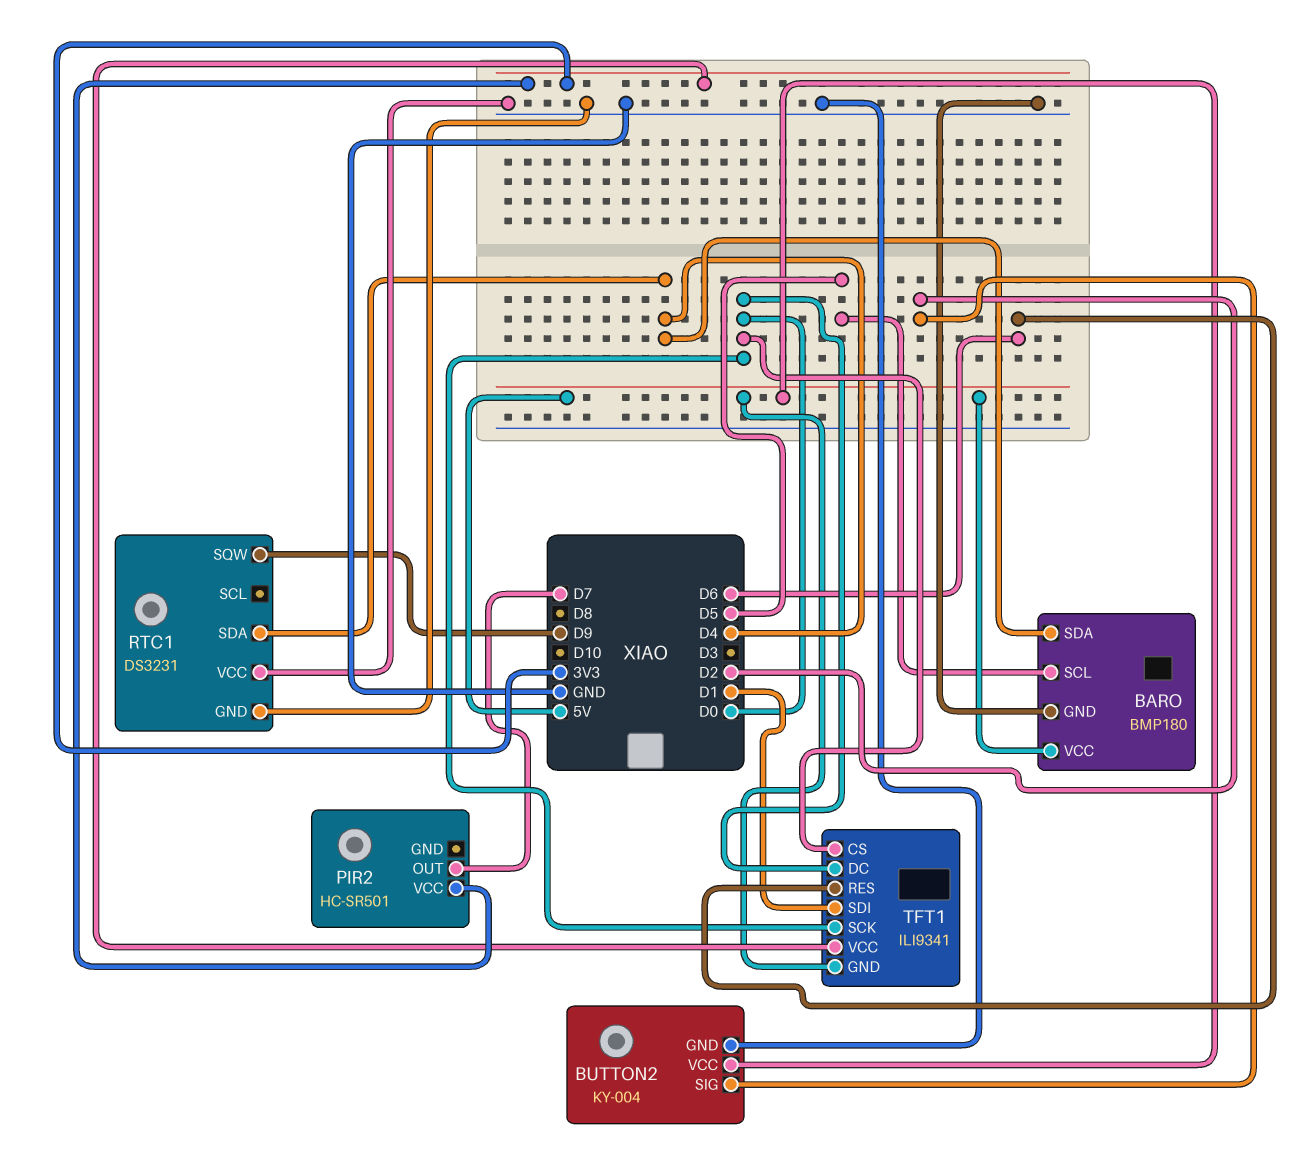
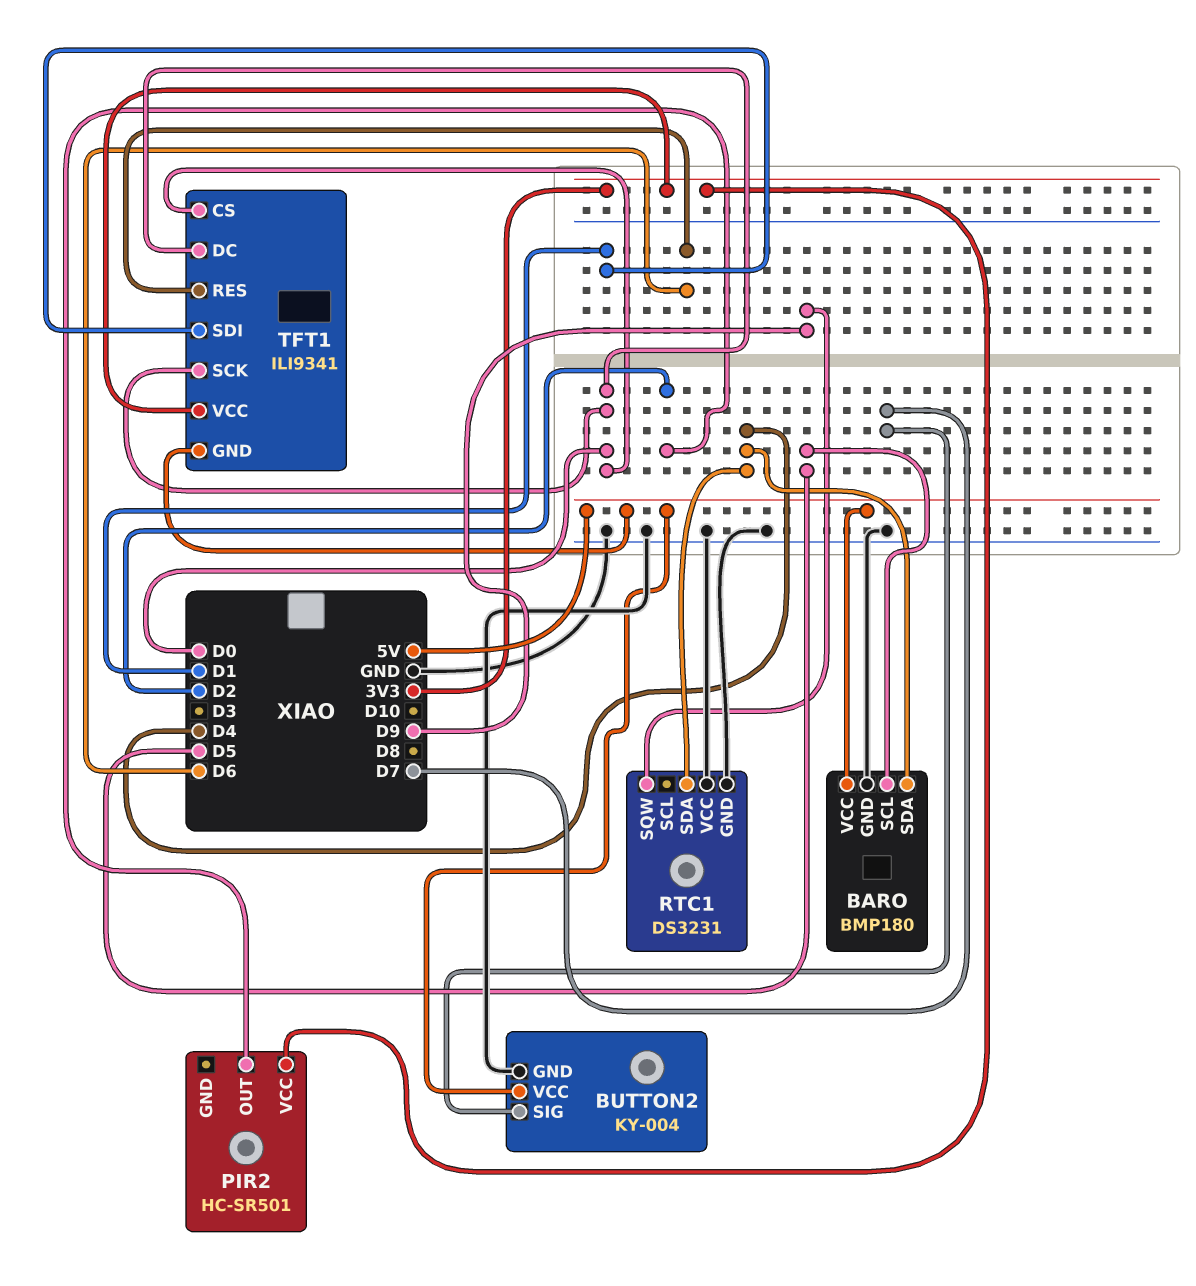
BUTTON2 pin SIG: D2 -> D7
PIR2 pin OUT: D7 -> D2

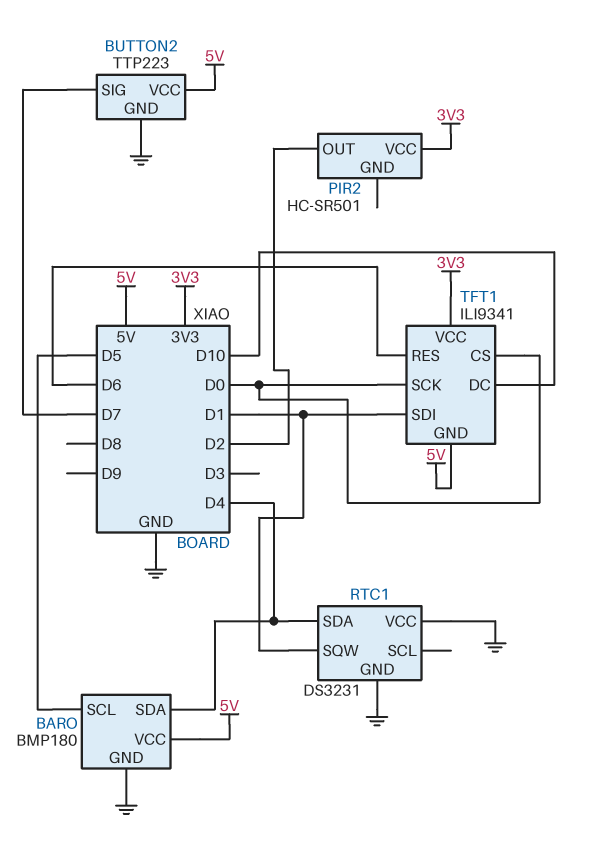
BUTTON2: KY-004 -> TTP223
RTC1 pin SQW: D9 -> D1
TFT1 pin DC: D0 -> D10

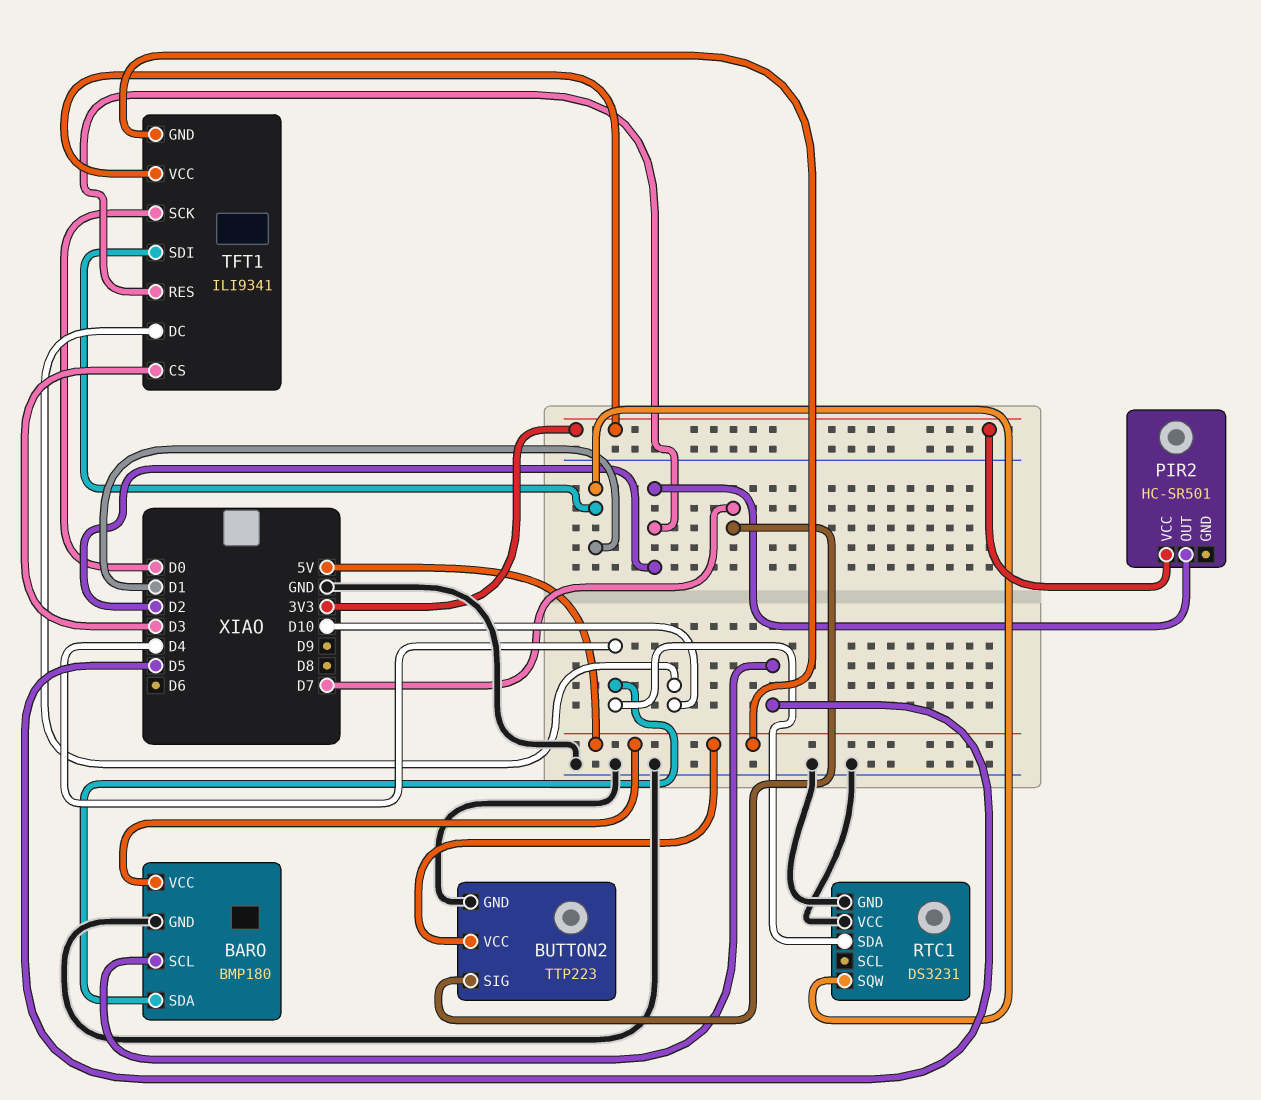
TFT1 pin CS: D0 -> D3
TFT1 pin RES: D6 -> D2

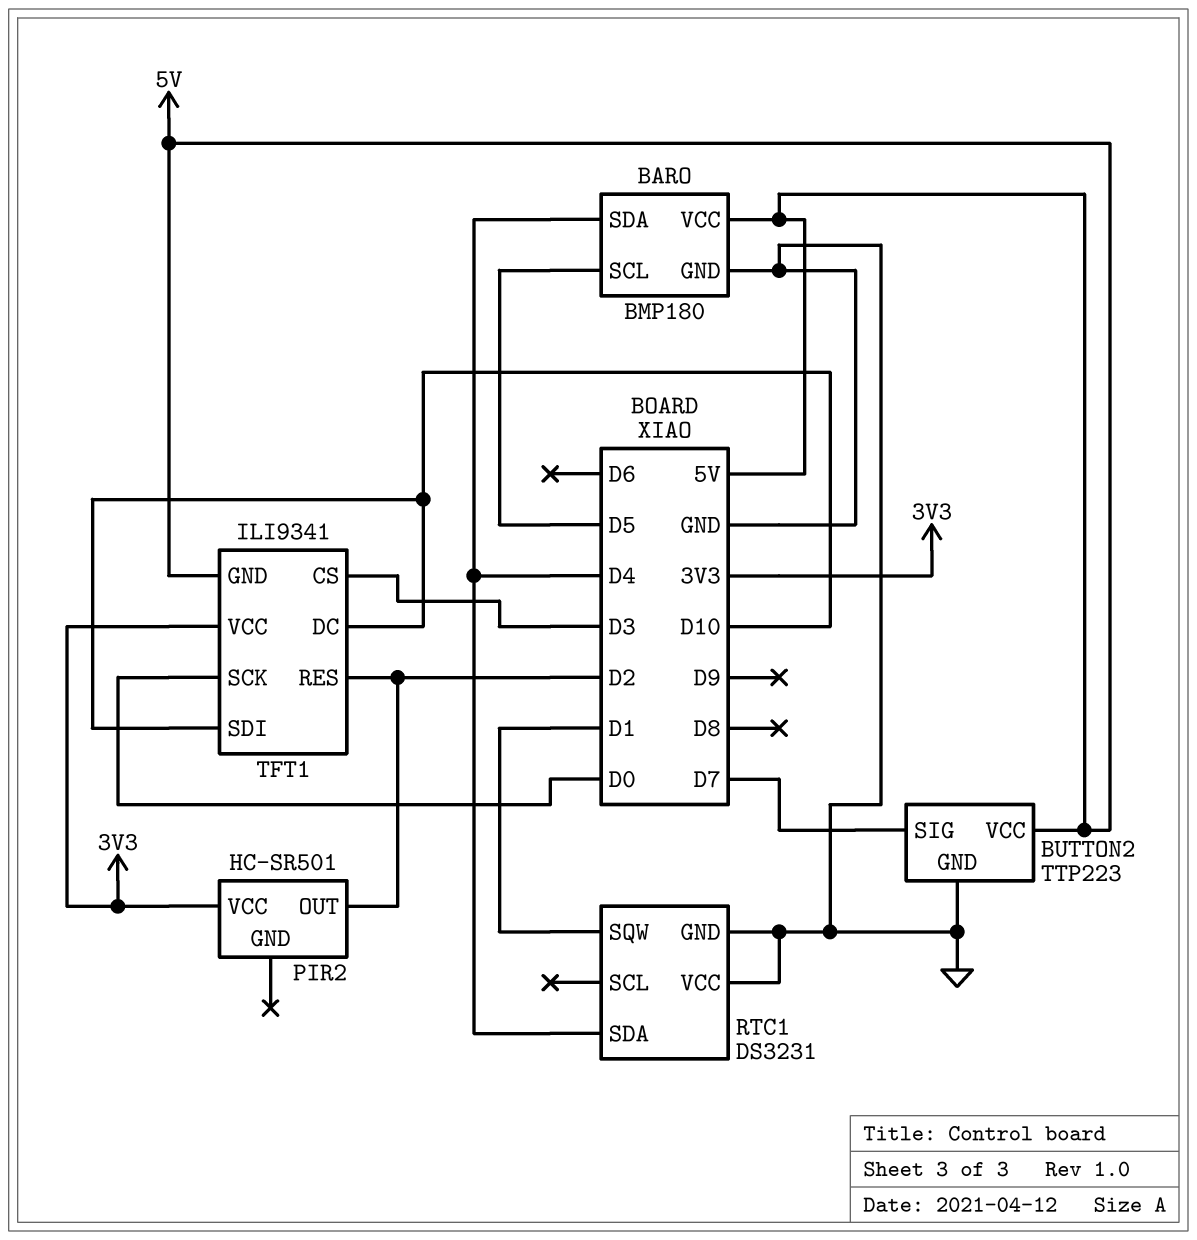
TFT1 pin SDI: D1 -> D10

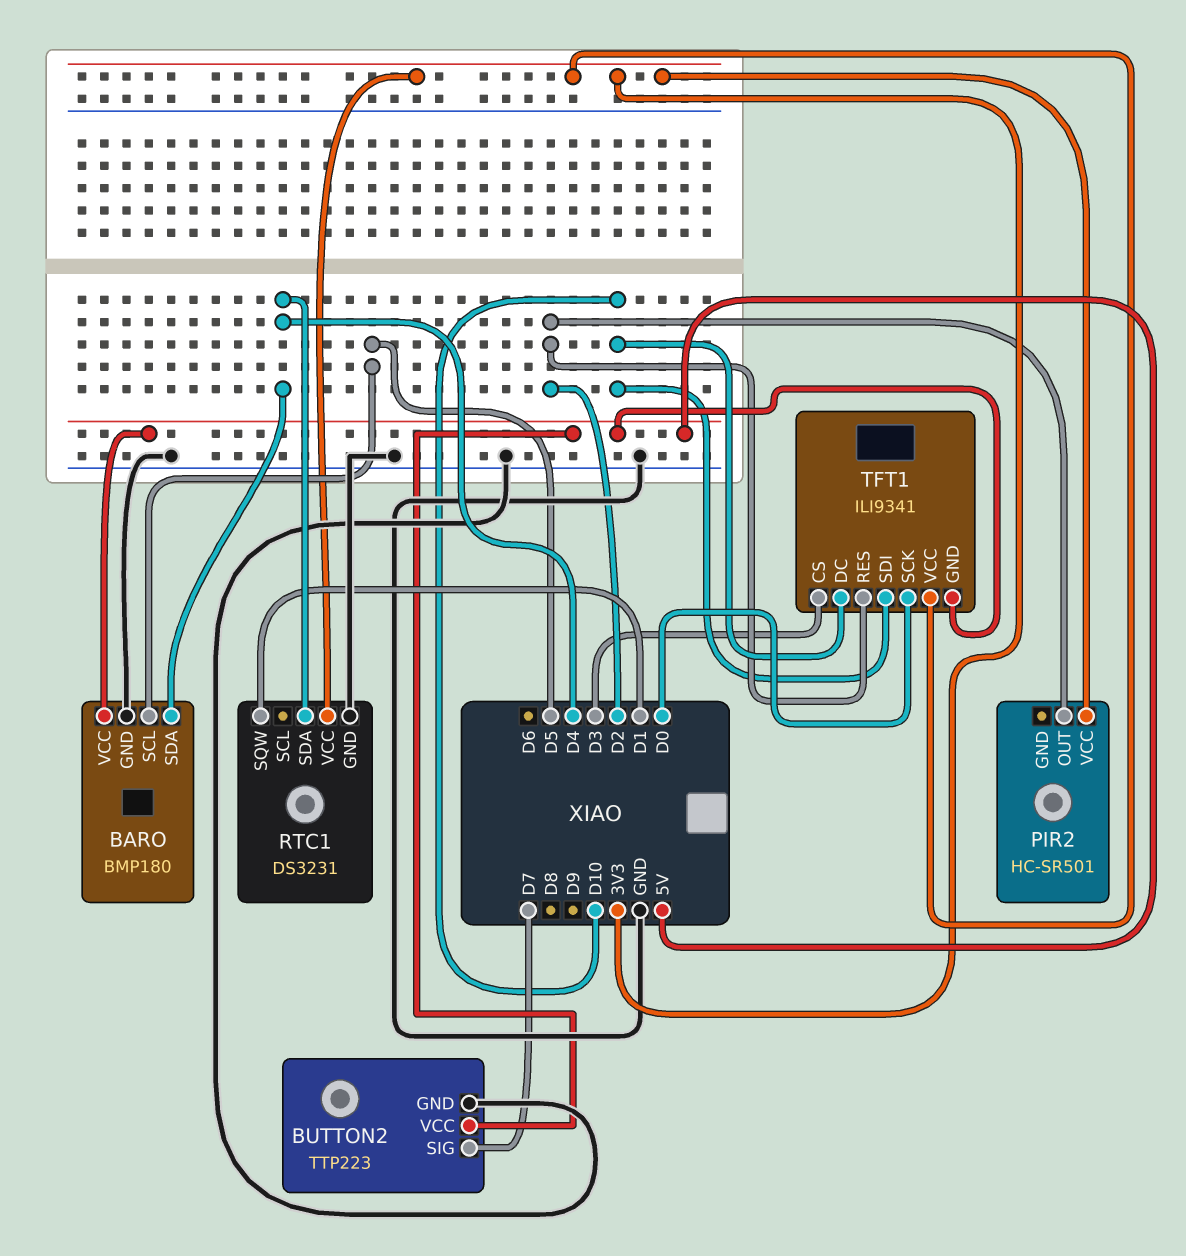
RTC1 pin VCC: GND -> 3V3

